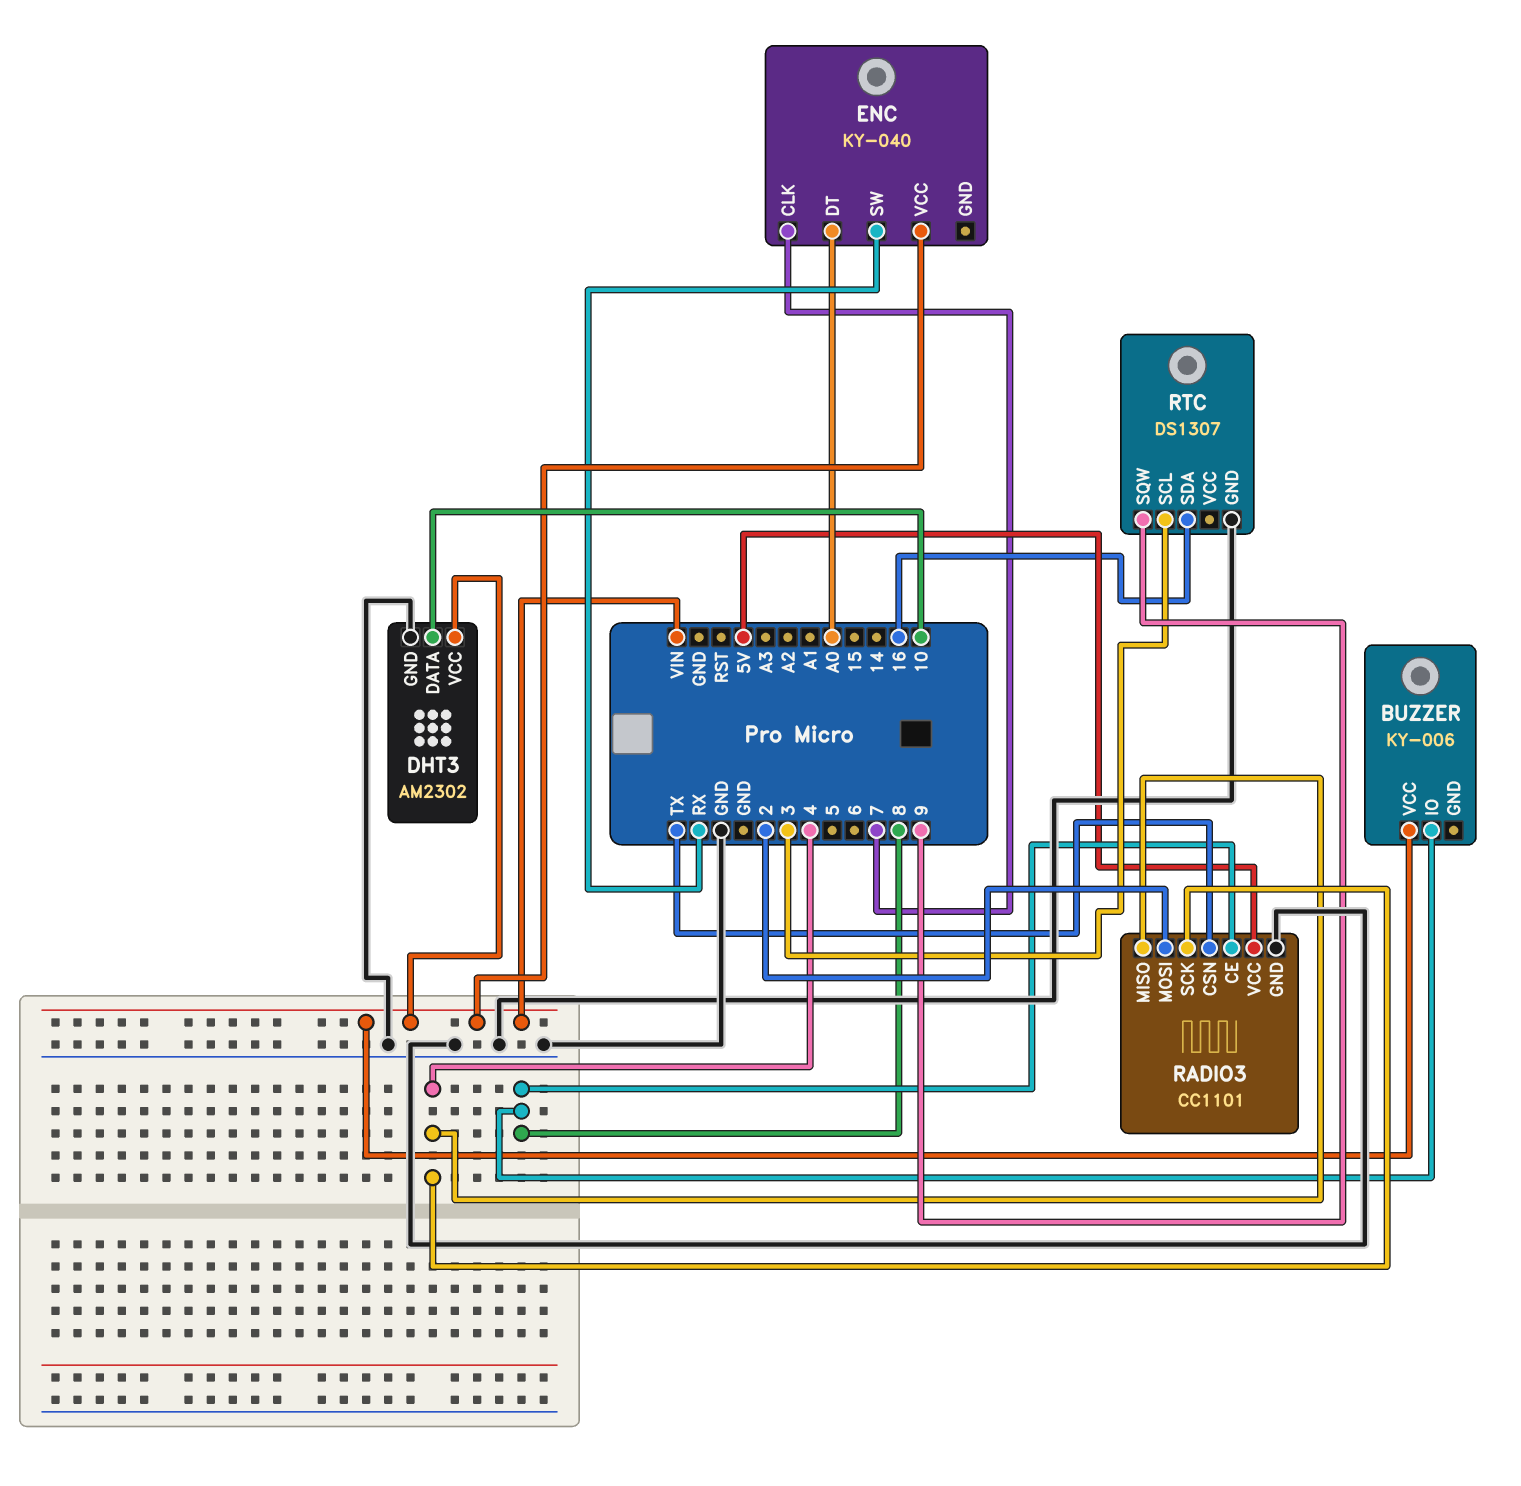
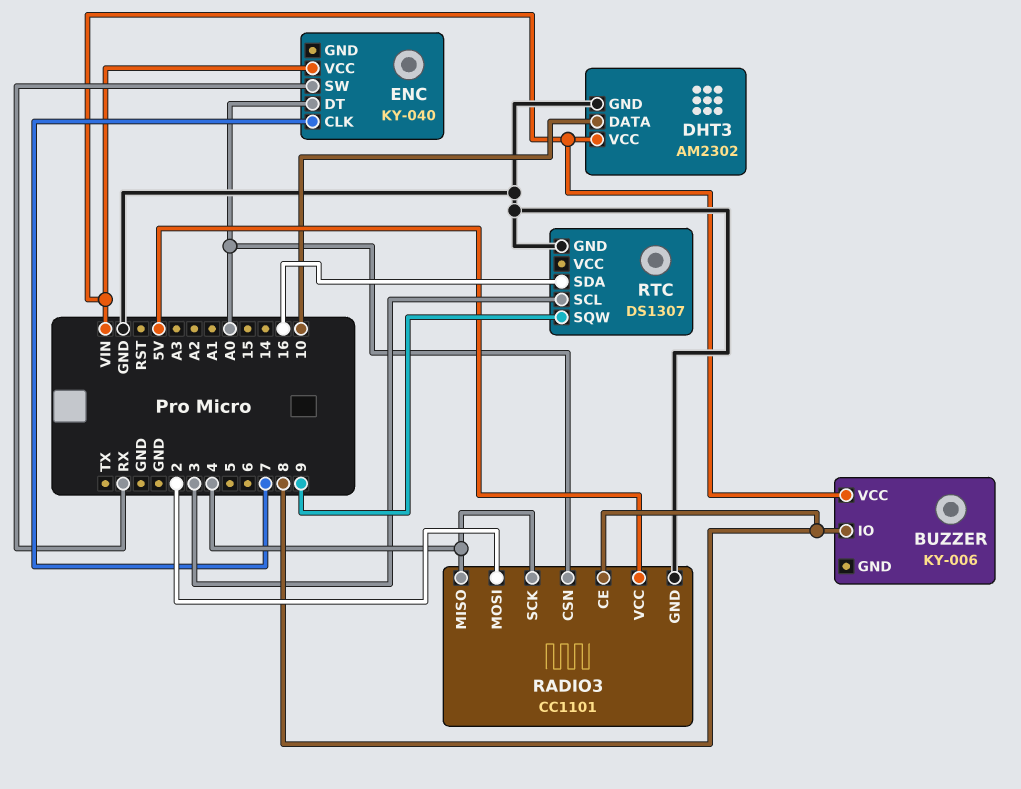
RADIO3 pin CSN: TX -> A0

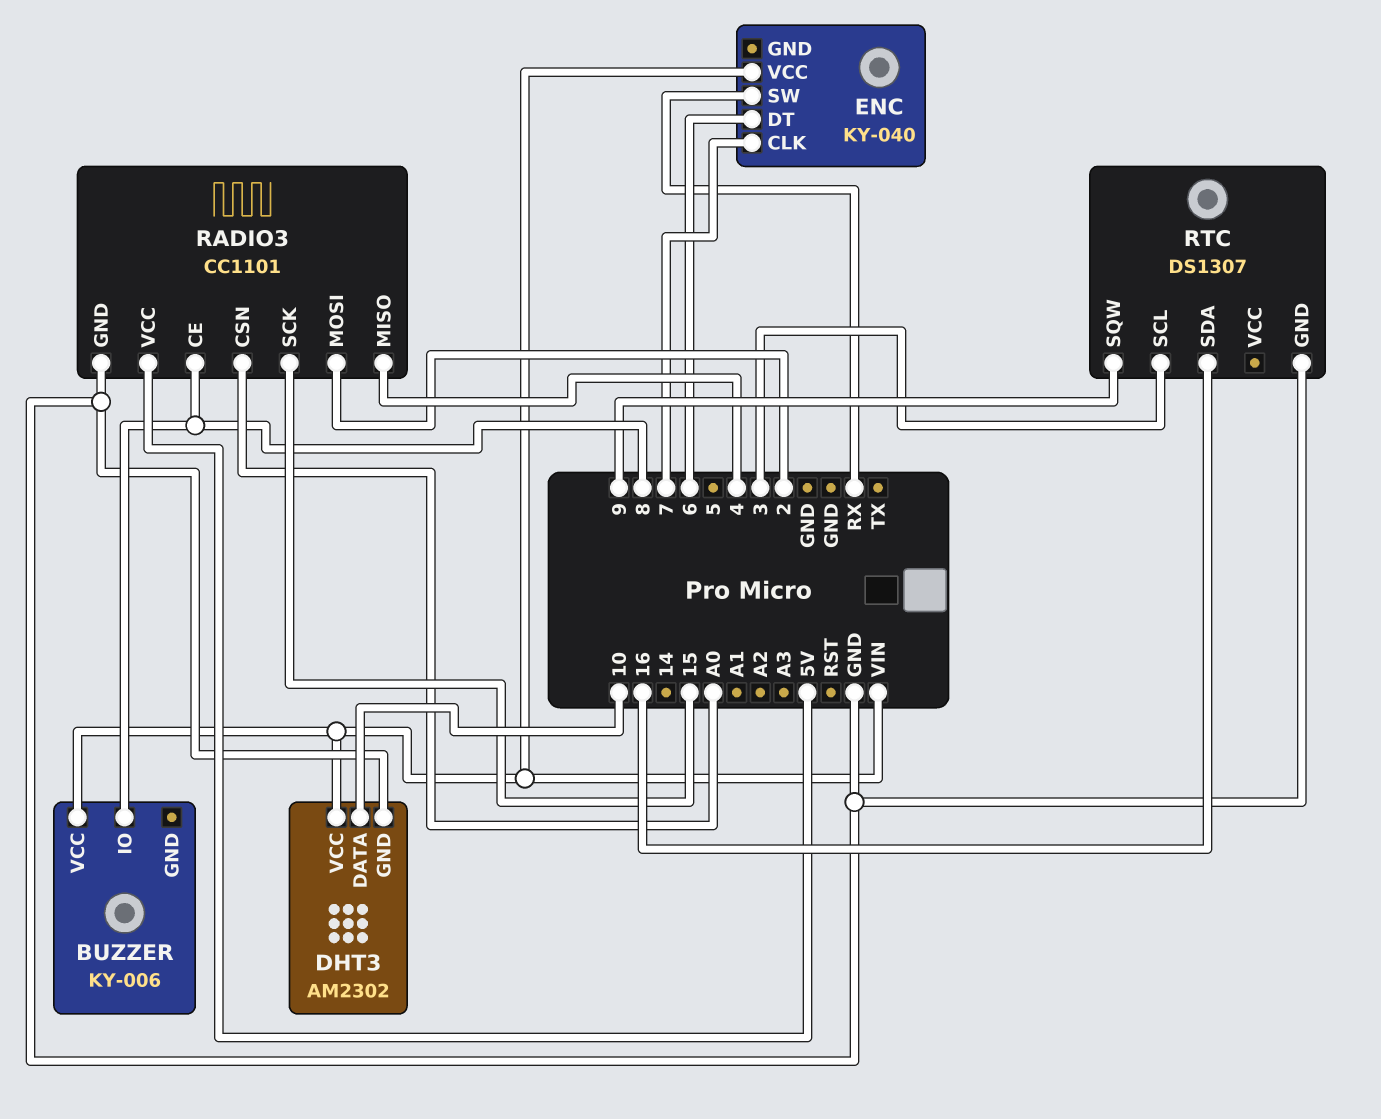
ENC pin DT: A0 -> 6
RADIO3 pin SCK: 4 -> 15

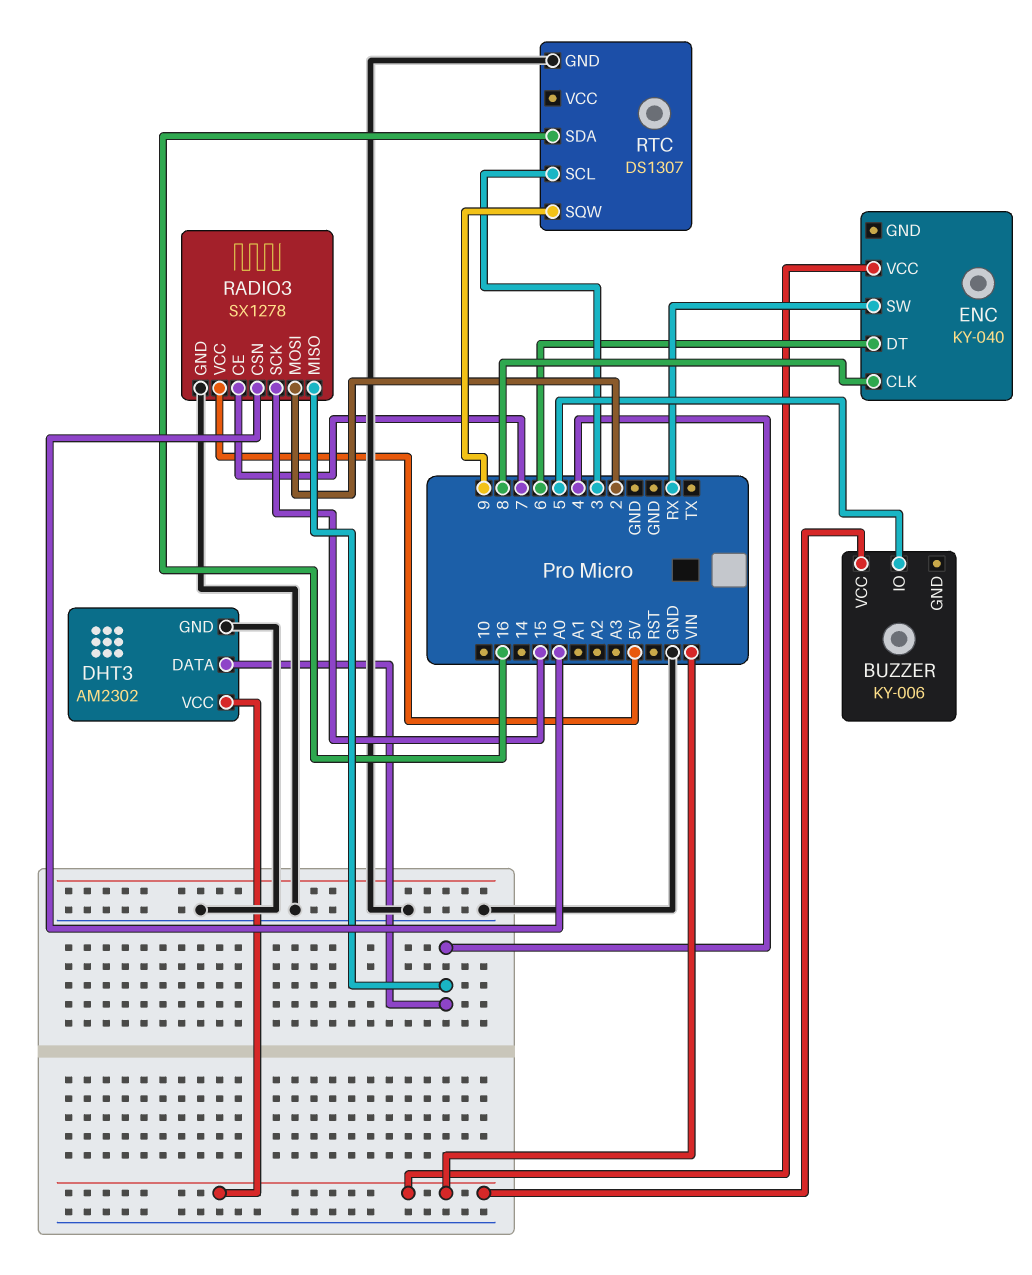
BUZZER pin IO: 8 -> 5
DHT3 pin DATA: 10 -> 4
ENC pin CLK: 7 -> 8
RADIO3: CC1101 -> SX1278
RADIO3 pin CE: 8 -> 7

